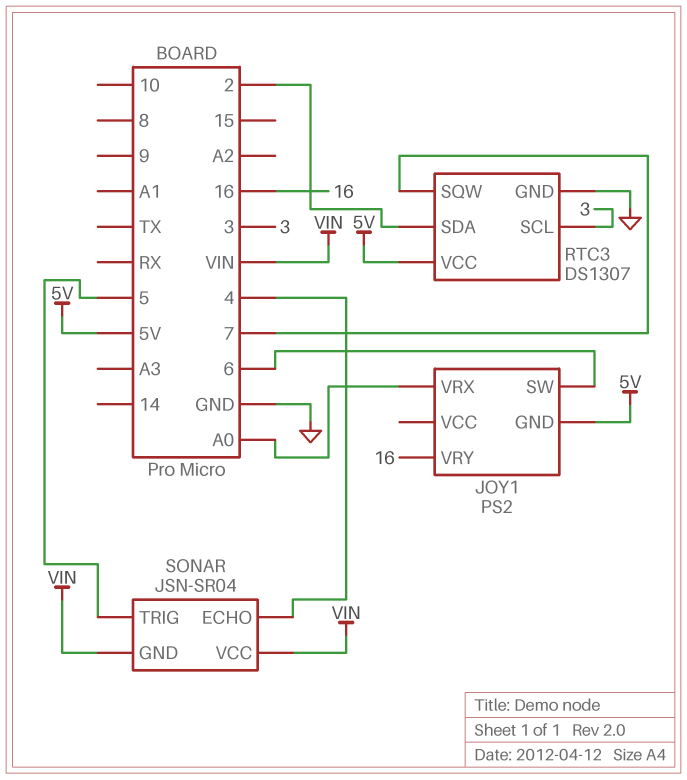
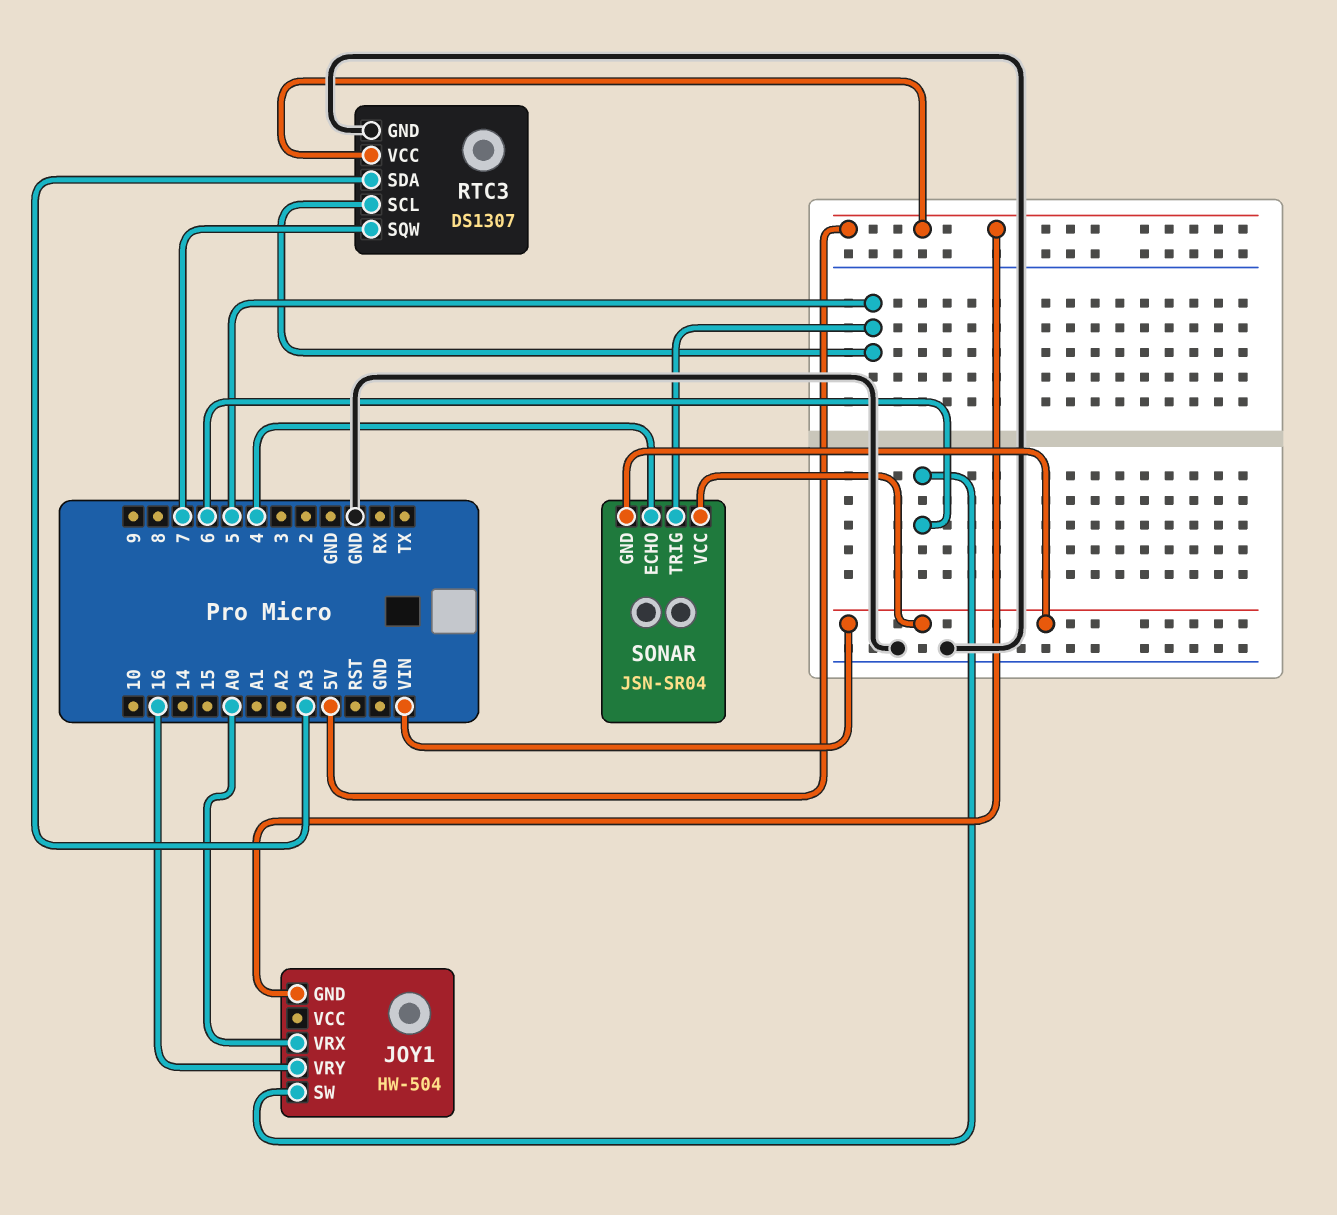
JOY1: PS2 -> HW-504
RTC3 pin SCL: 3 -> 5
RTC3 pin SDA: 2 -> A3

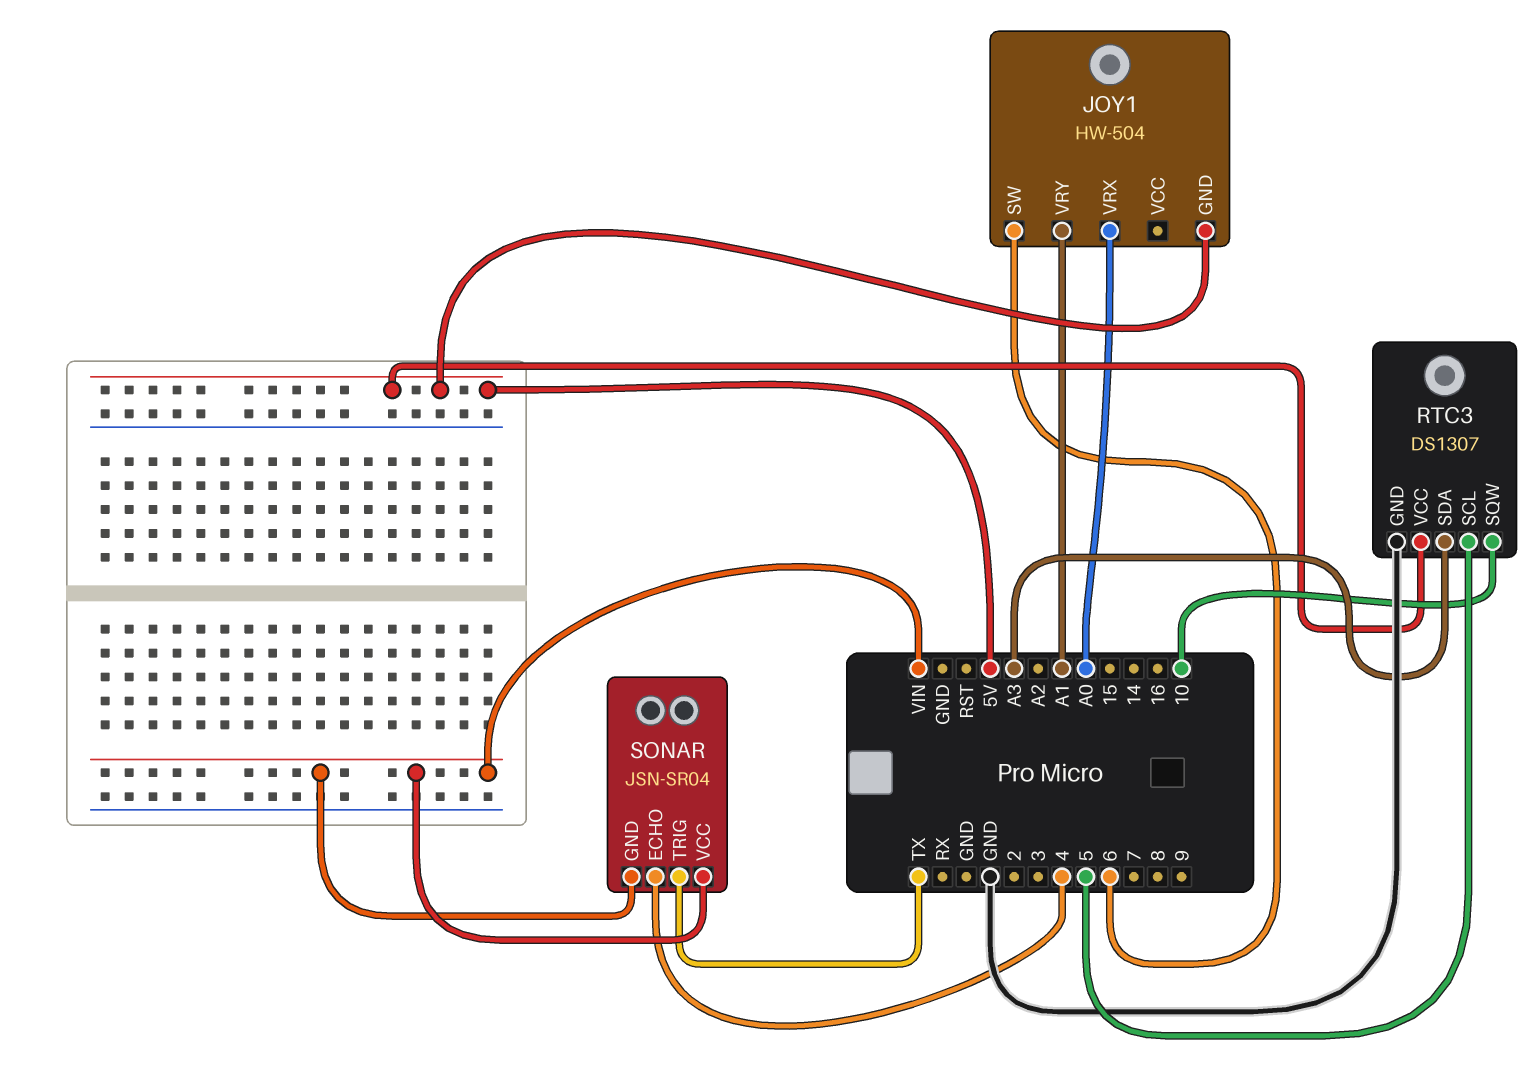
JOY1 pin VRY: 16 -> A1
RTC3 pin SQW: 7 -> 10
SONAR pin TRIG: 5 -> TX

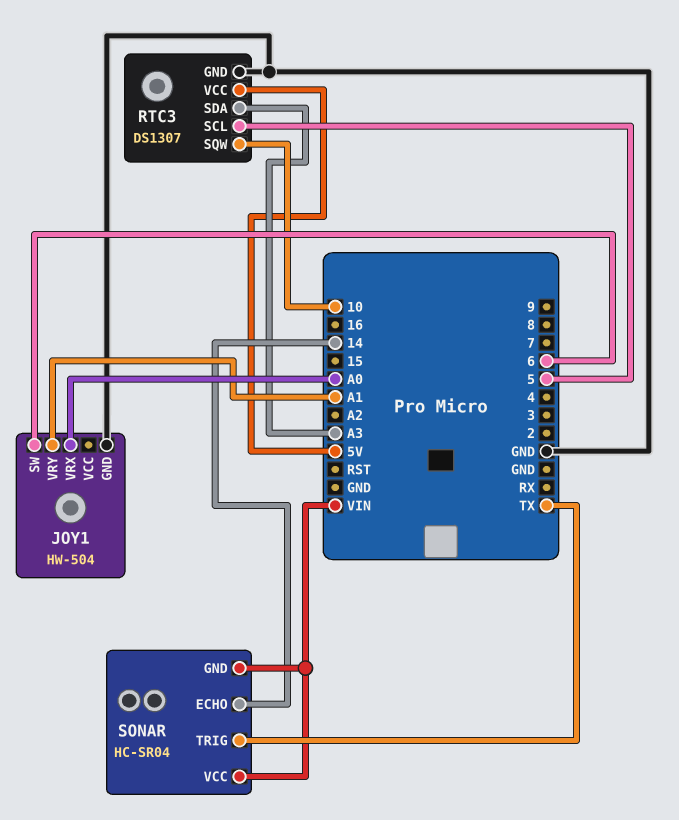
JOY1 pin GND: 5V -> GND
SONAR: JSN-SR04 -> HC-SR04
SONAR pin ECHO: 4 -> 14

